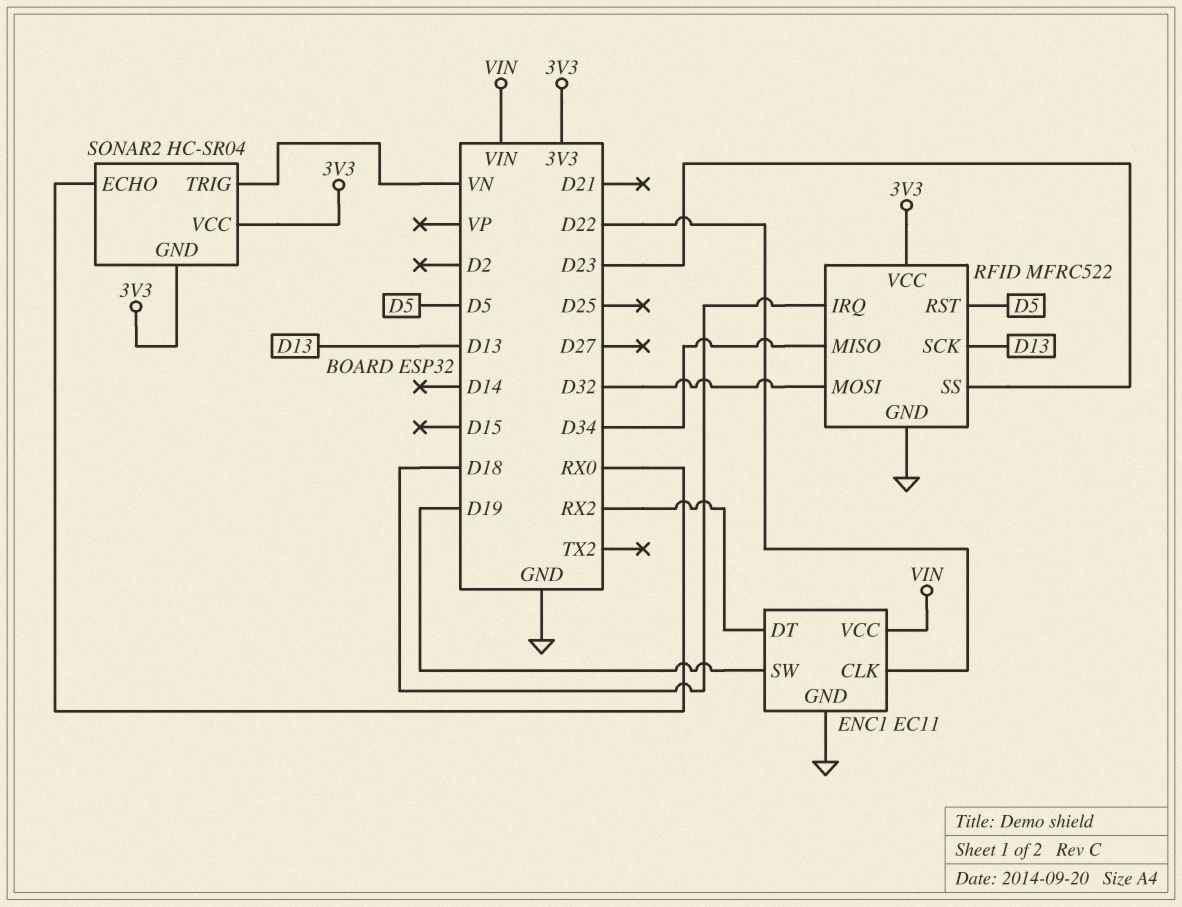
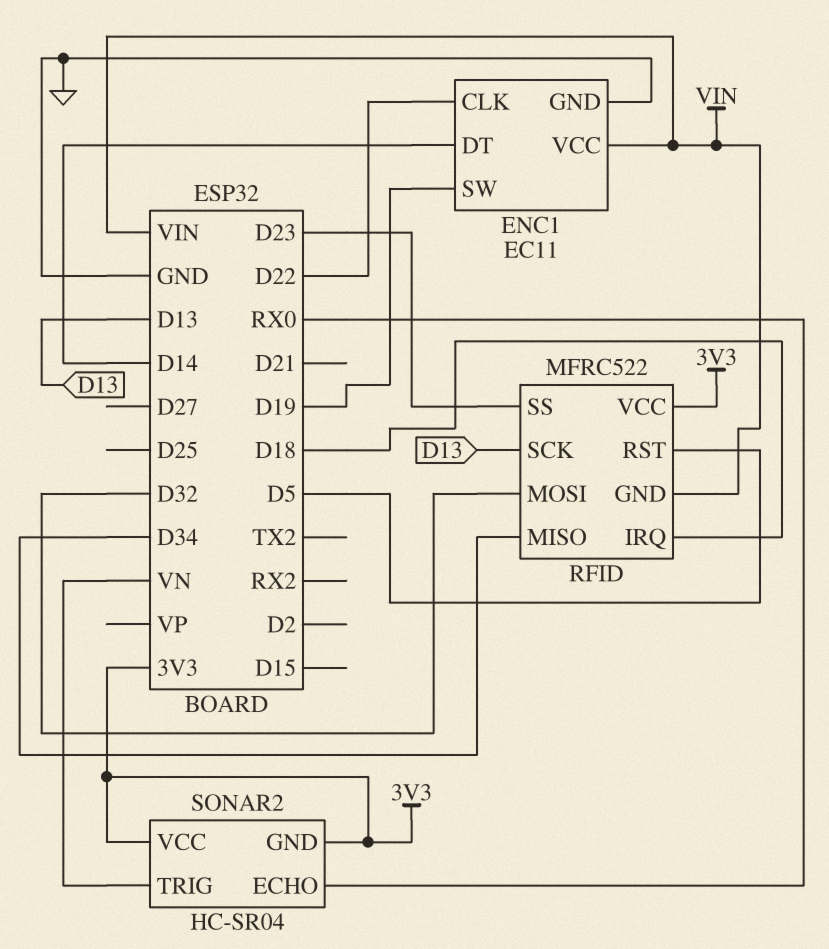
ENC1 pin DT: RX2 -> D14
RFID pin GND: GND -> VIN

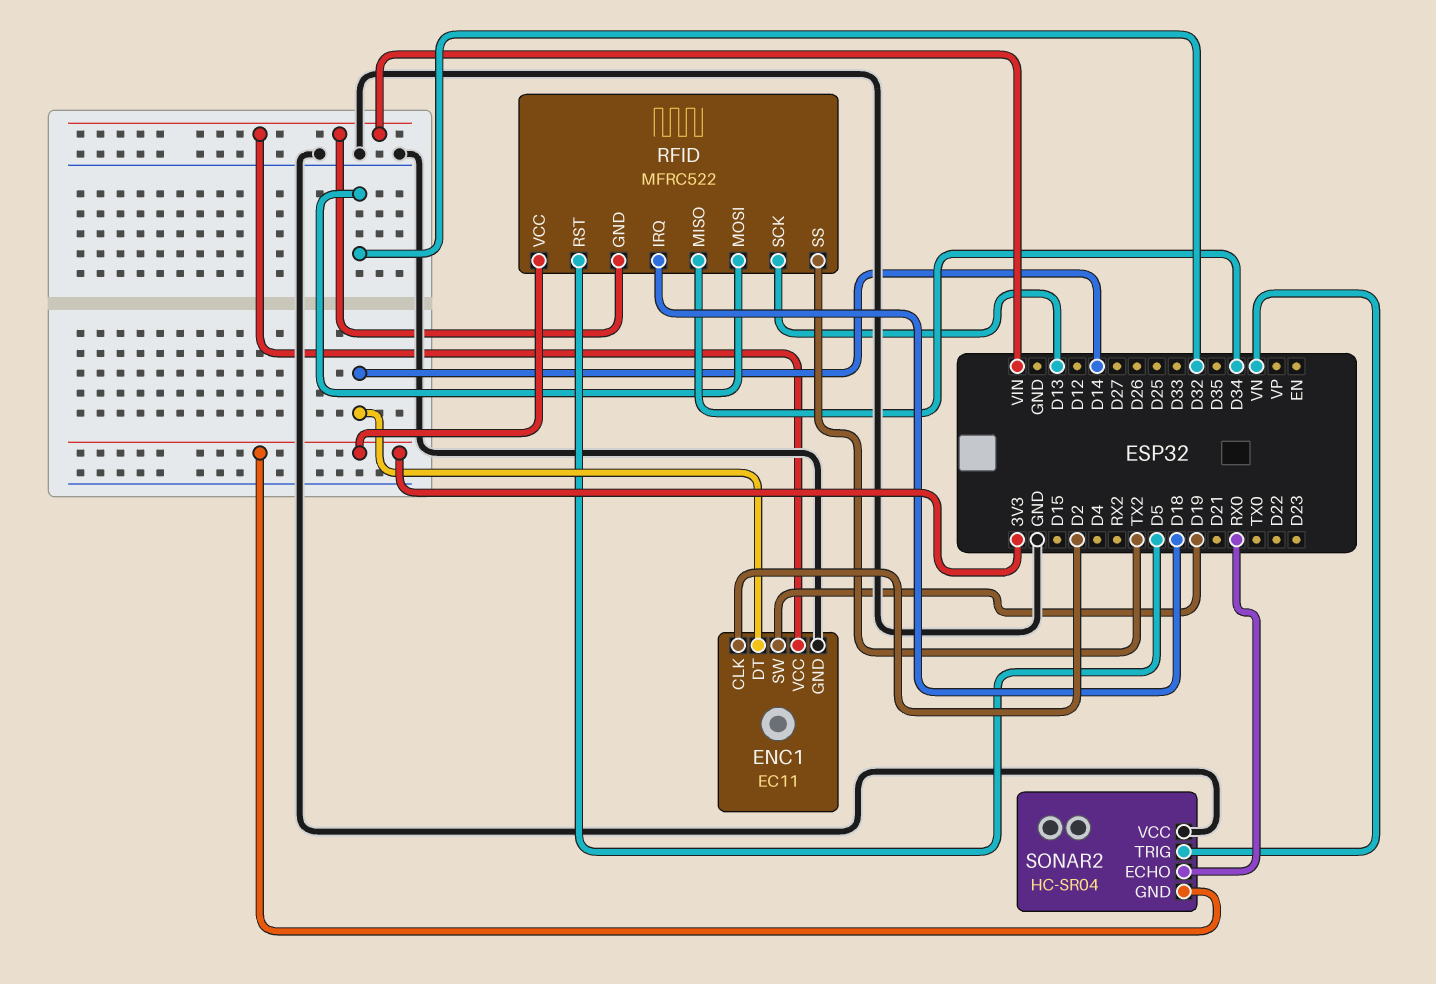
ENC1 pin CLK: D22 -> D2
RFID pin SS: D23 -> TX2
SONAR2 pin VCC: 3V3 -> GND

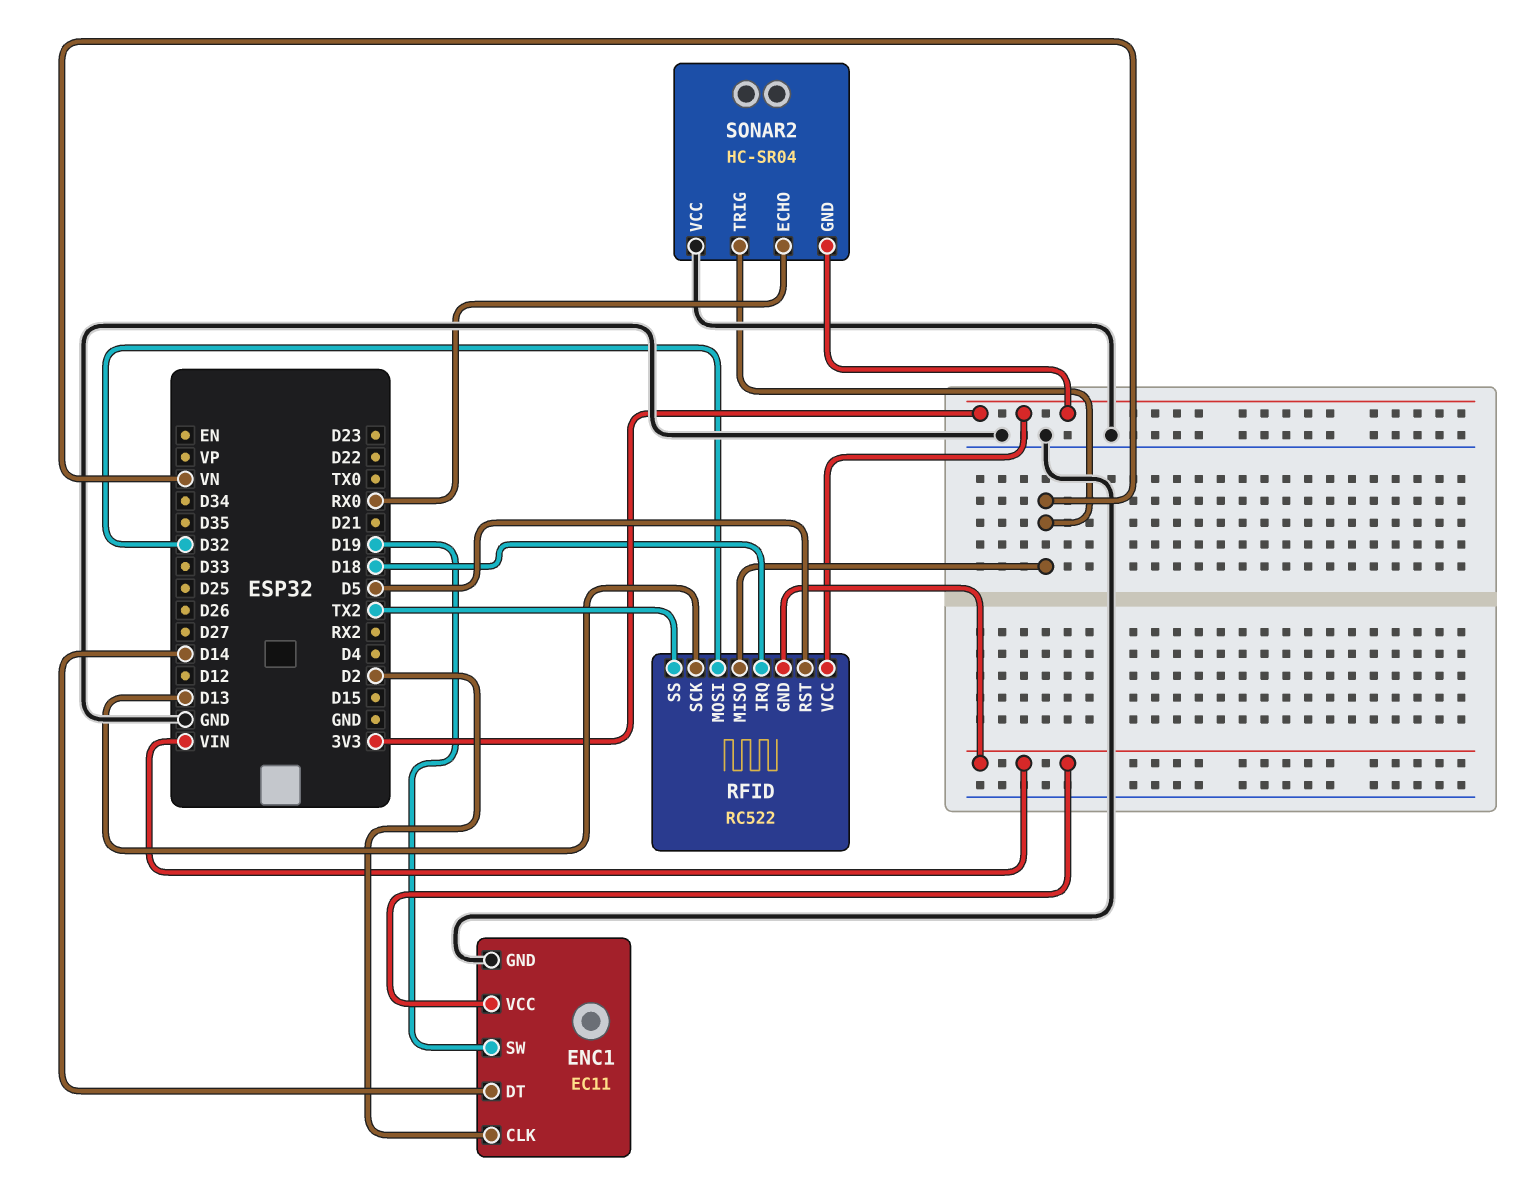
RFID: MFRC522 -> RC522
RFID pin MISO: D34 -> VN

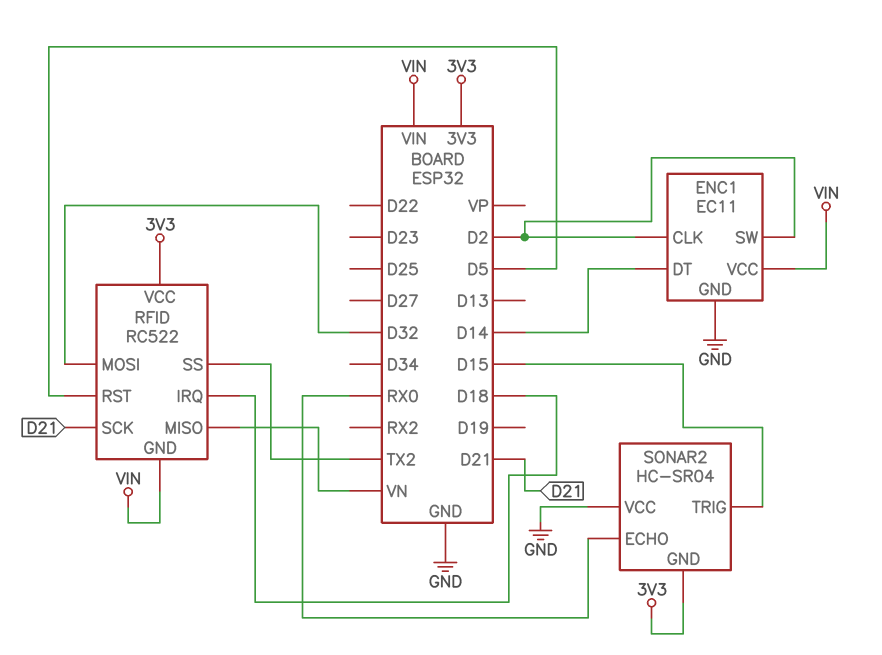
ENC1 pin SW: D19 -> D2
RFID pin SCK: D13 -> D21
SONAR2 pin TRIG: VN -> D15

